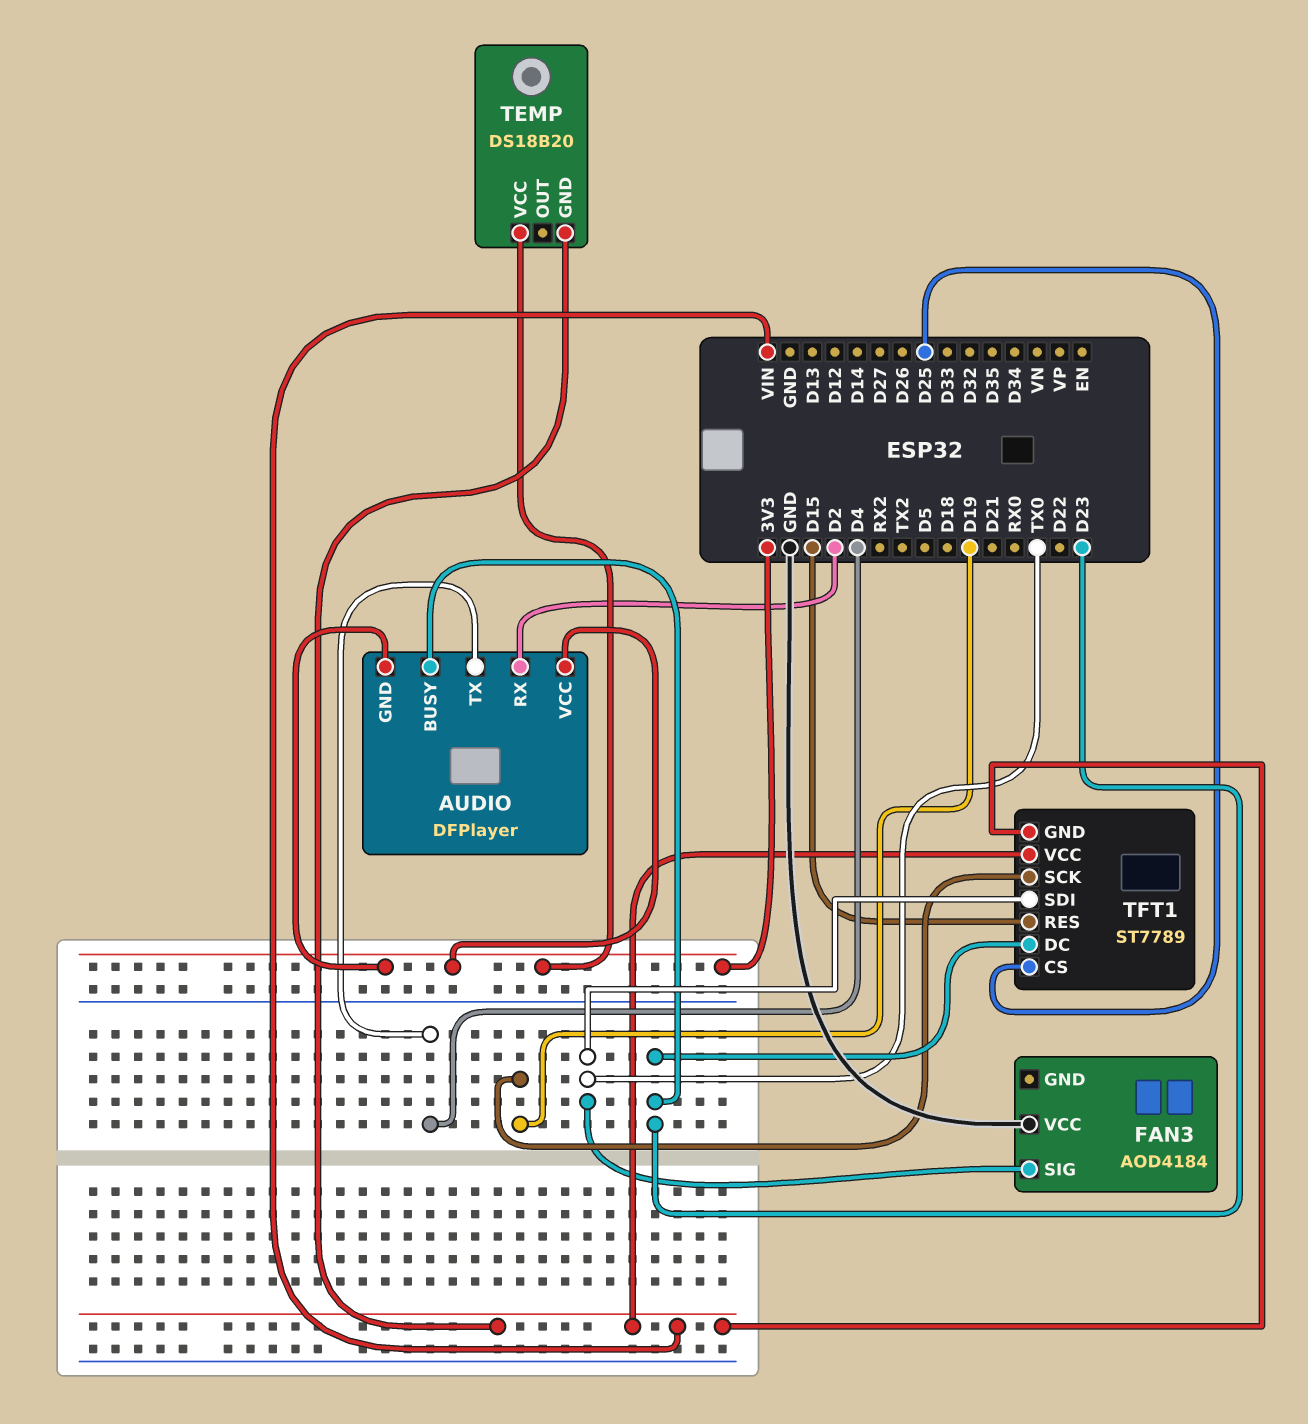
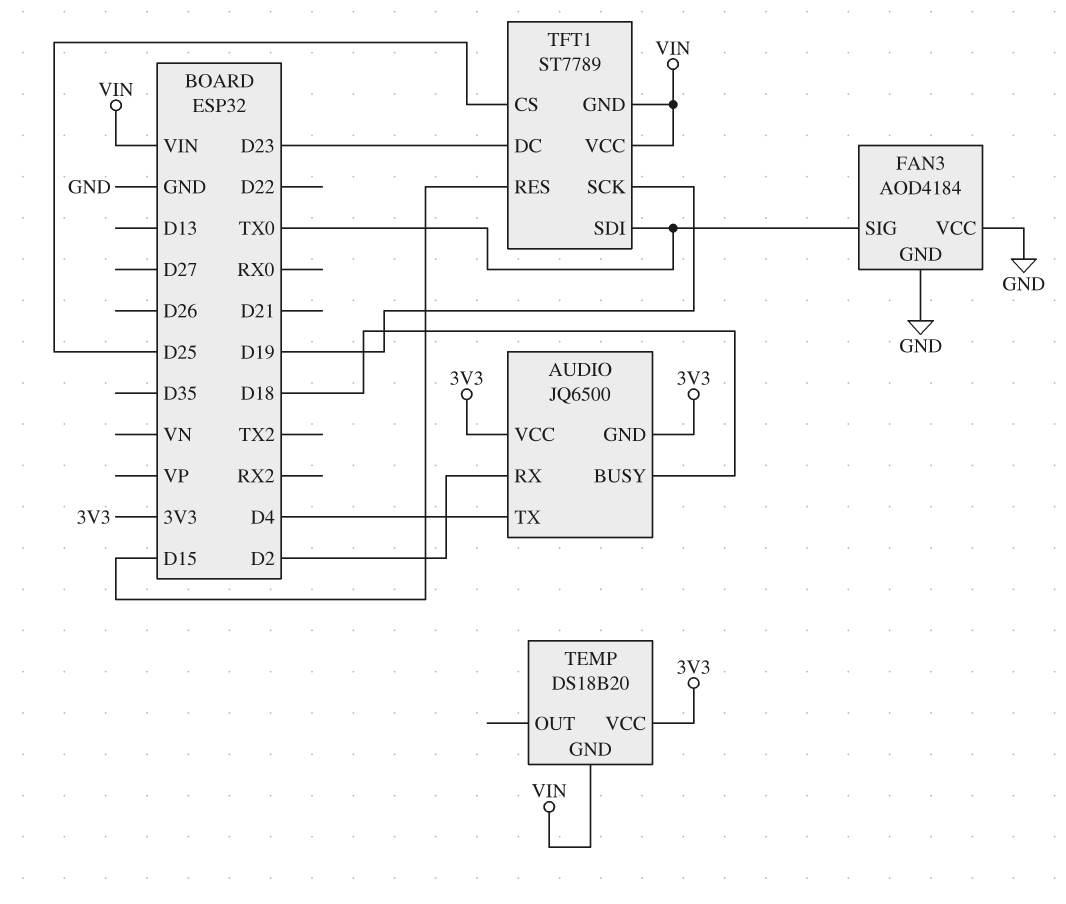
AUDIO: DFPlayer -> JQ6500
AUDIO pin BUSY: D23 -> D18
FAN3 pin GND: none -> GND

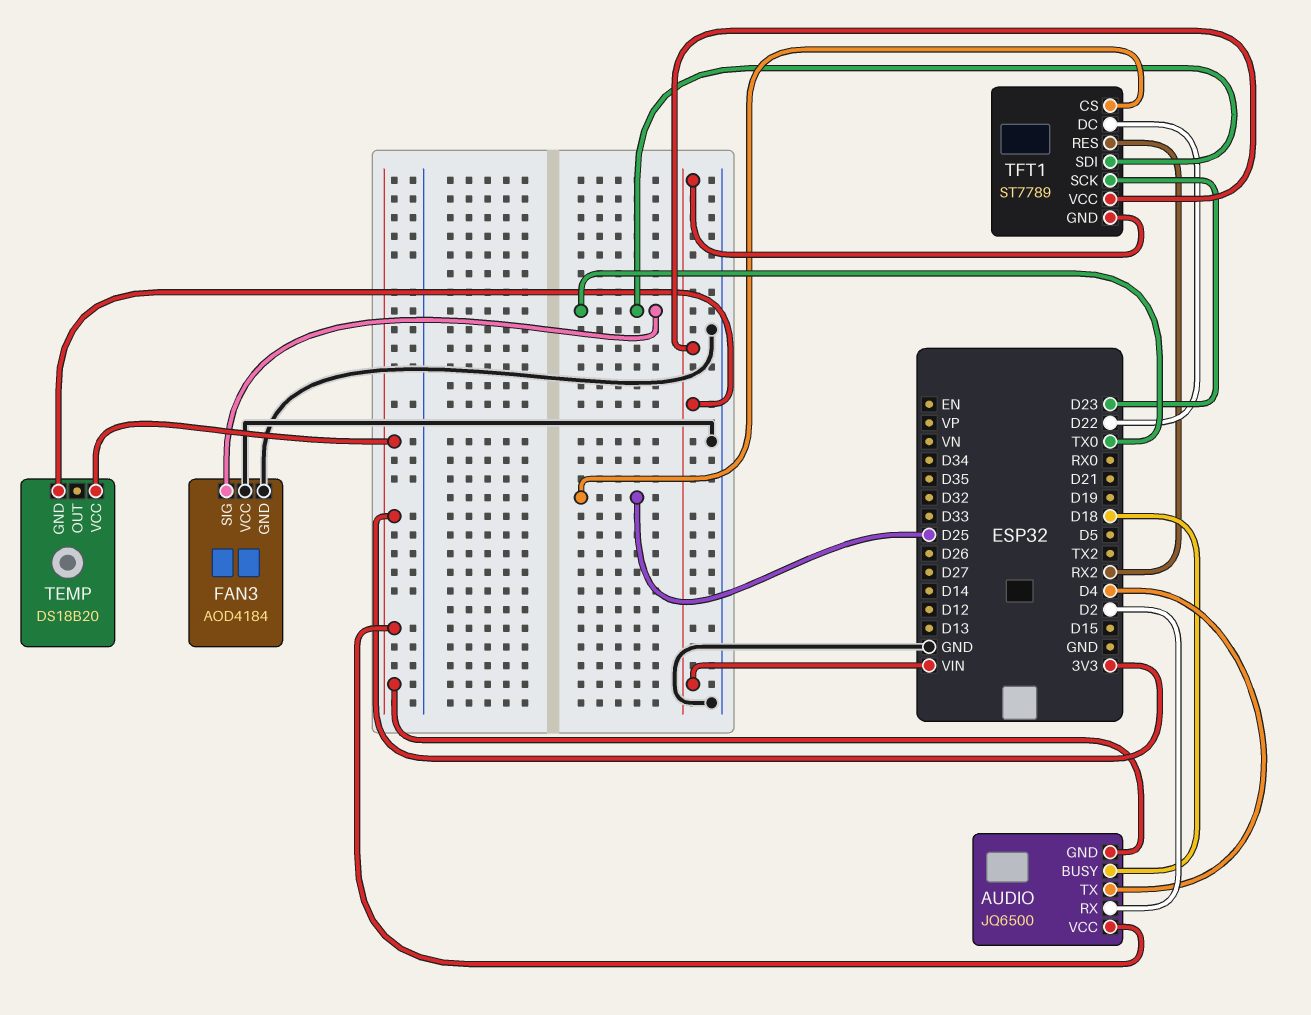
TFT1 pin DC: D23 -> D22
TFT1 pin RES: D15 -> RX2
TFT1 pin SCK: D19 -> D23

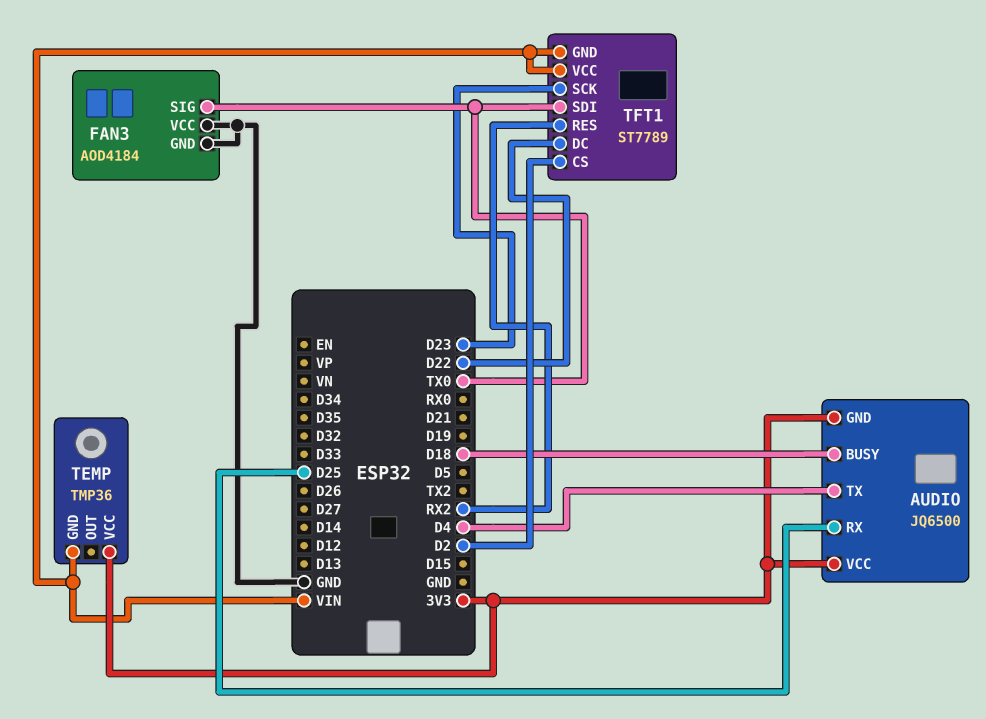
AUDIO pin RX: D2 -> D25
TEMP: DS18B20 -> TMP36
TFT1 pin CS: D25 -> D2

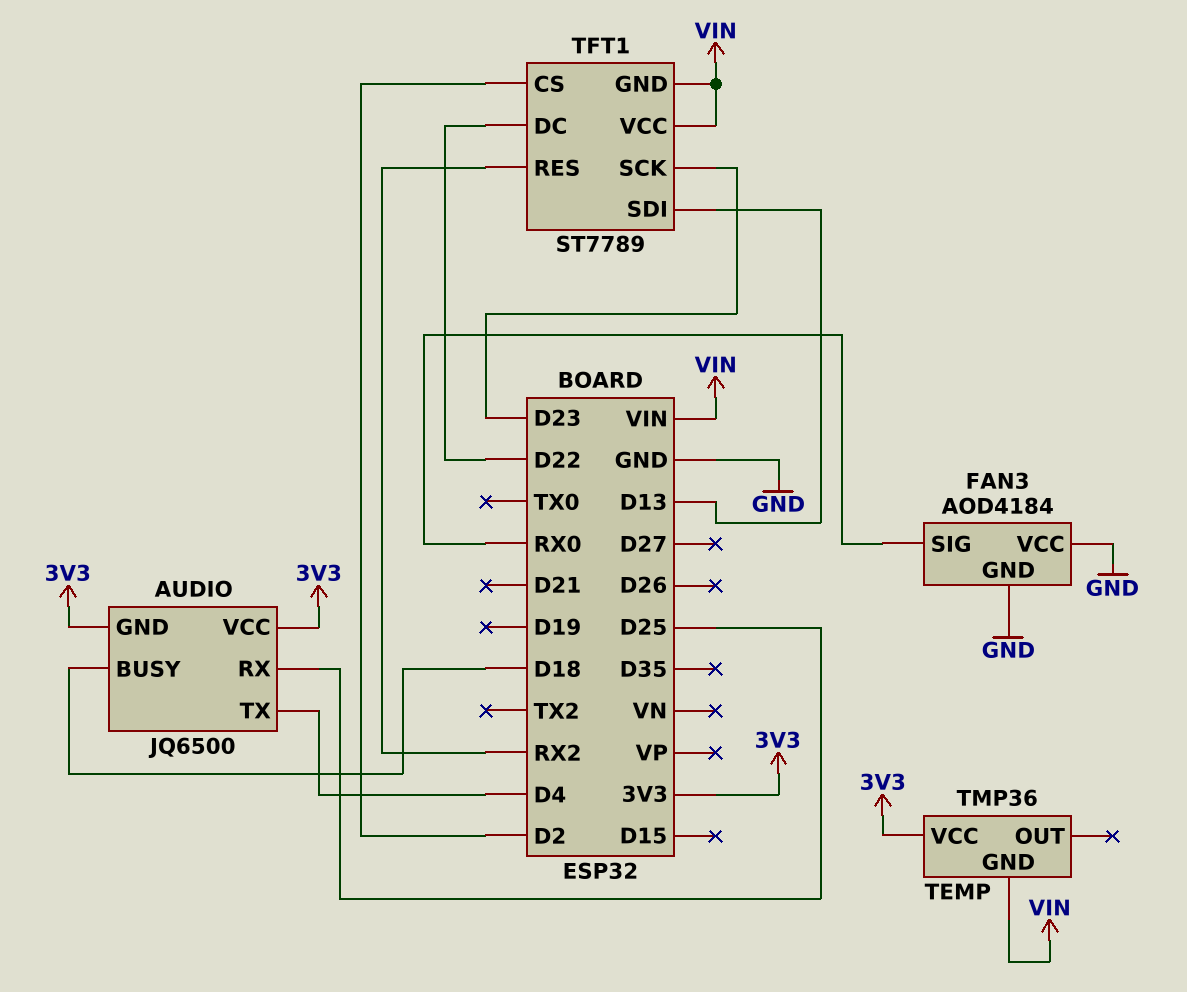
FAN3 pin SIG: TX0 -> RX0
TFT1 pin SDI: TX0 -> D13

